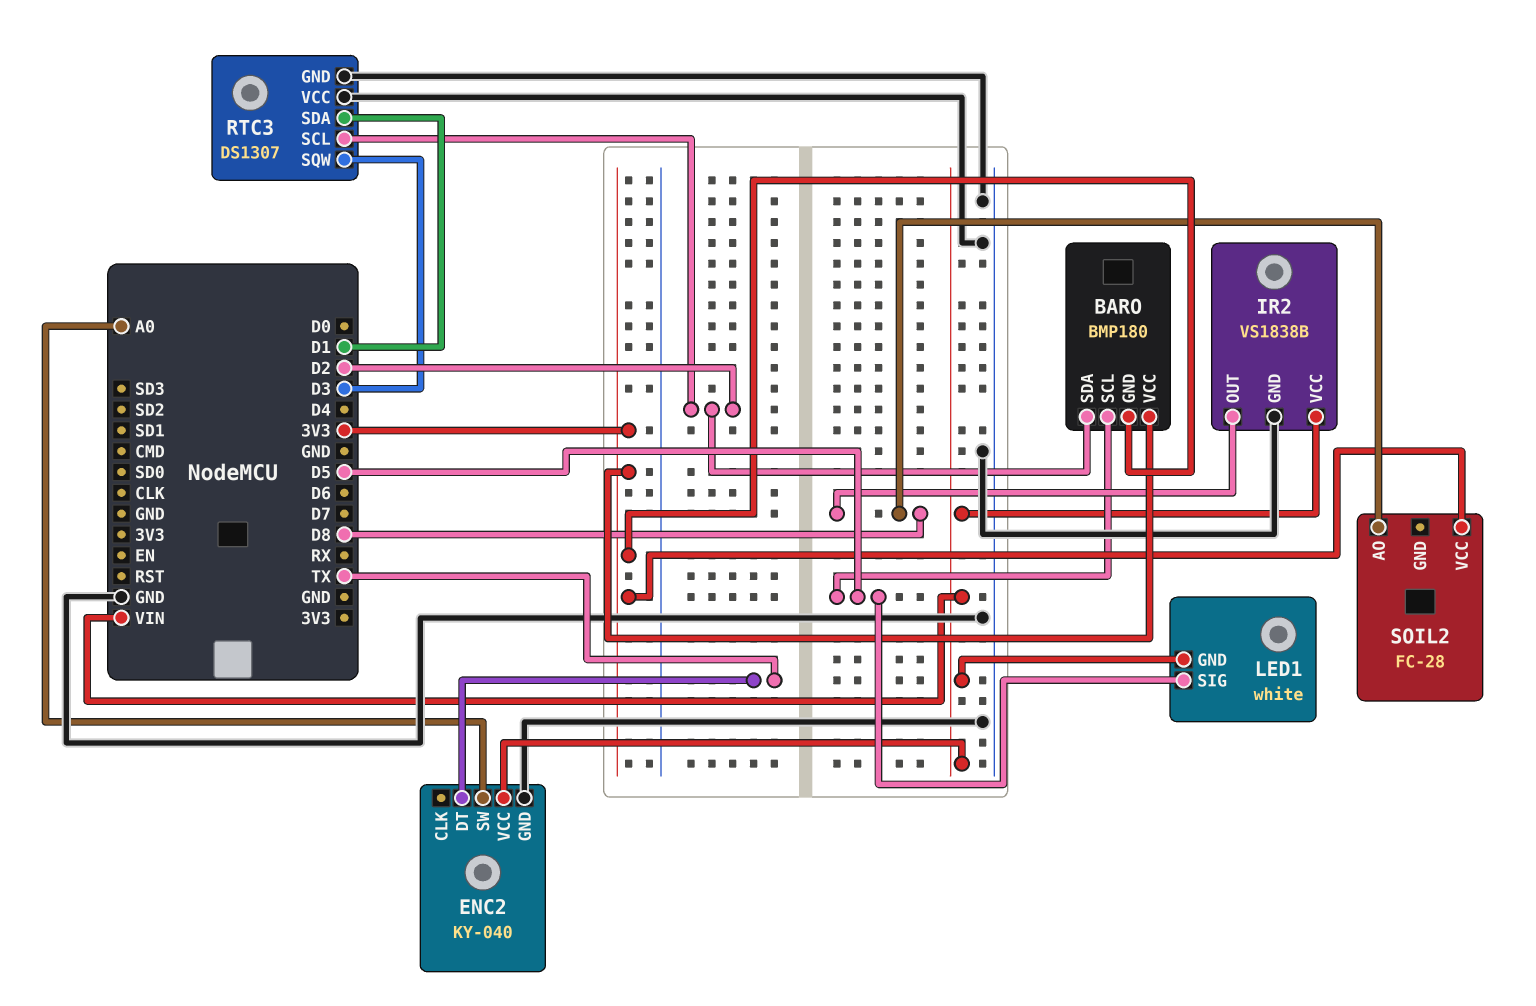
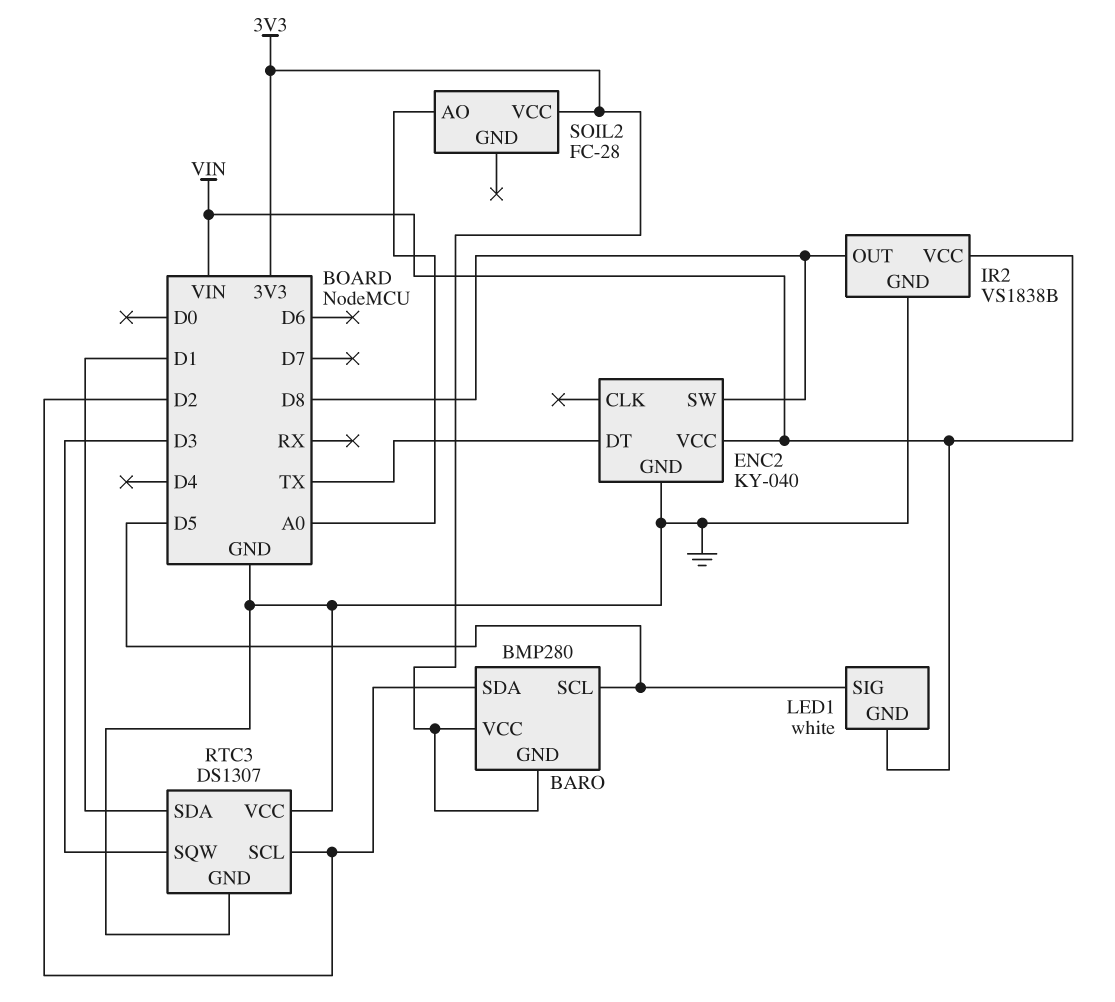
BARO: BMP180 -> BMP280
ENC2 pin SW: A0 -> D8
SOIL2 pin AO: D8 -> A0

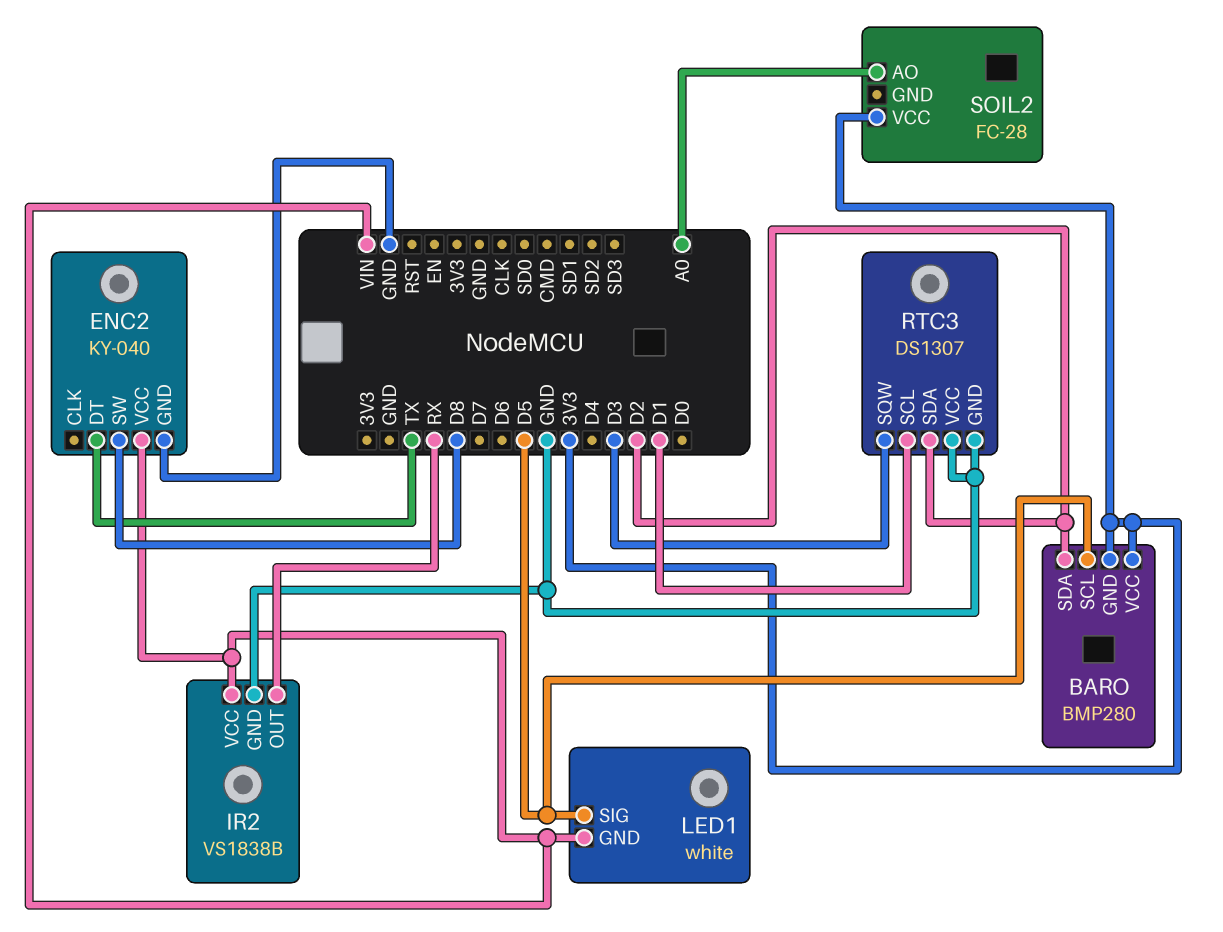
IR2 pin OUT: D8 -> RX
RTC3 pin SCL: D2 -> D1
RTC3 pin SDA: D1 -> D2

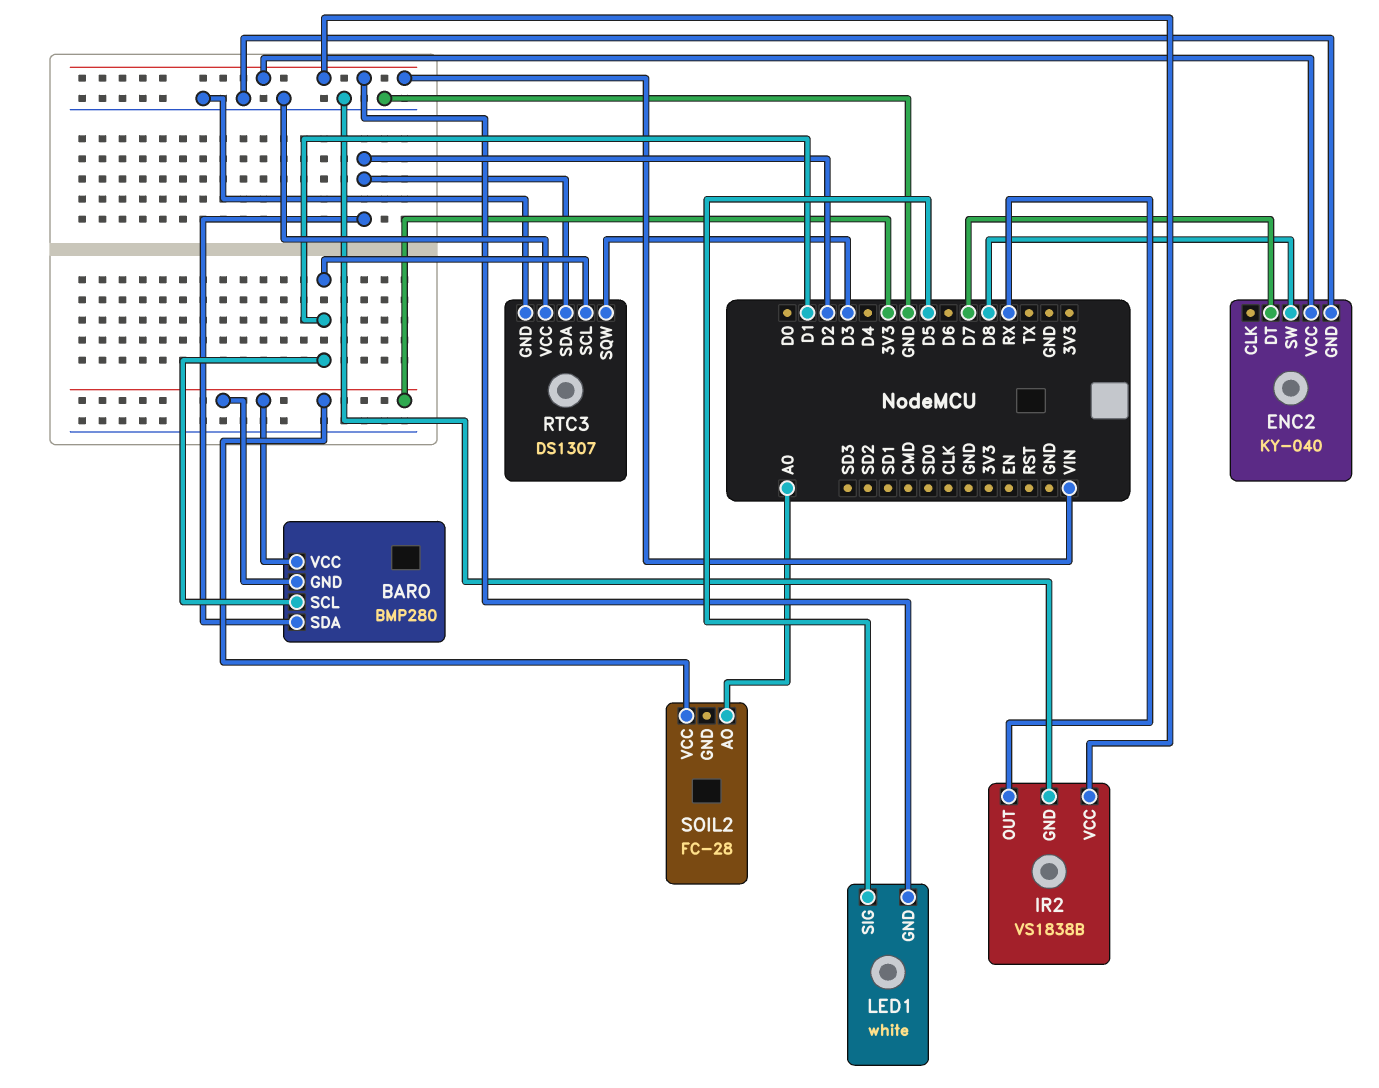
BARO pin SCL: D5 -> D1
ENC2 pin DT: TX -> D7

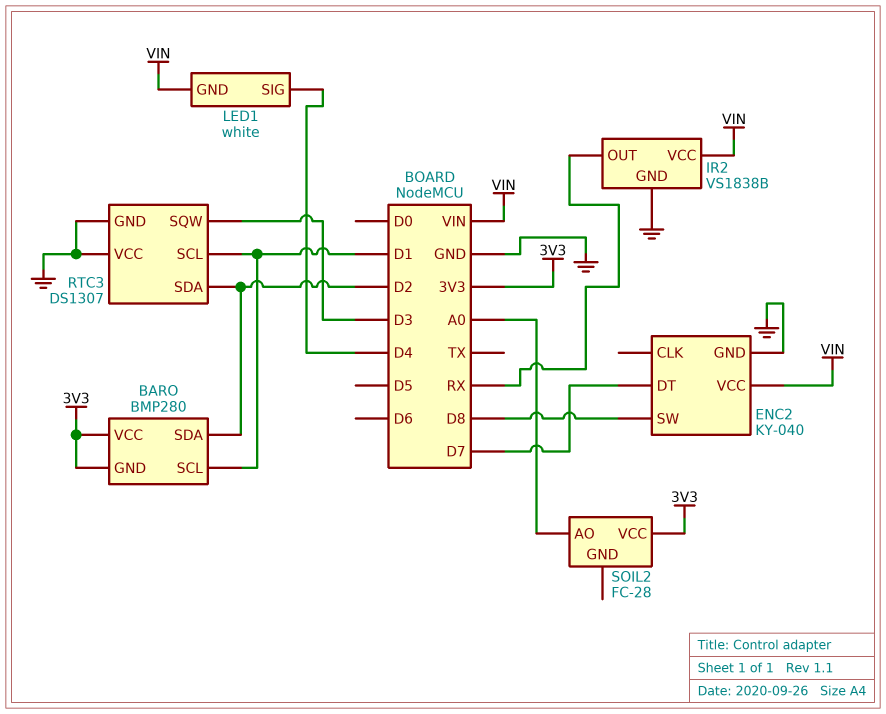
LED1 pin SIG: D5 -> D4

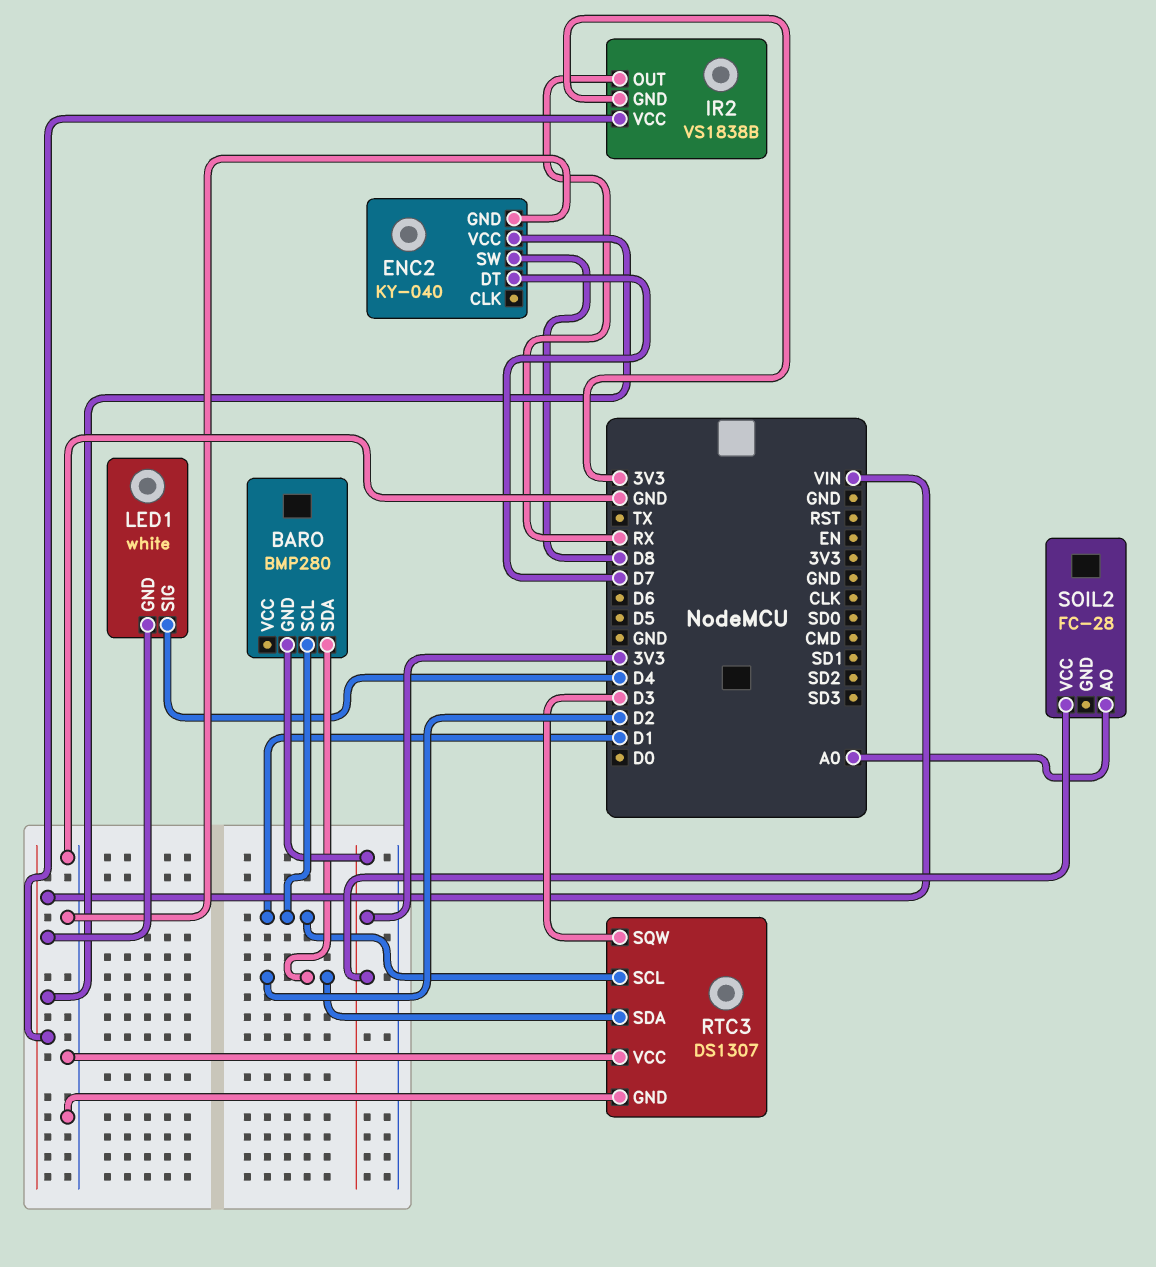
BARO pin VCC: 3V3 -> none
IR2 pin GND: GND -> 3V3

